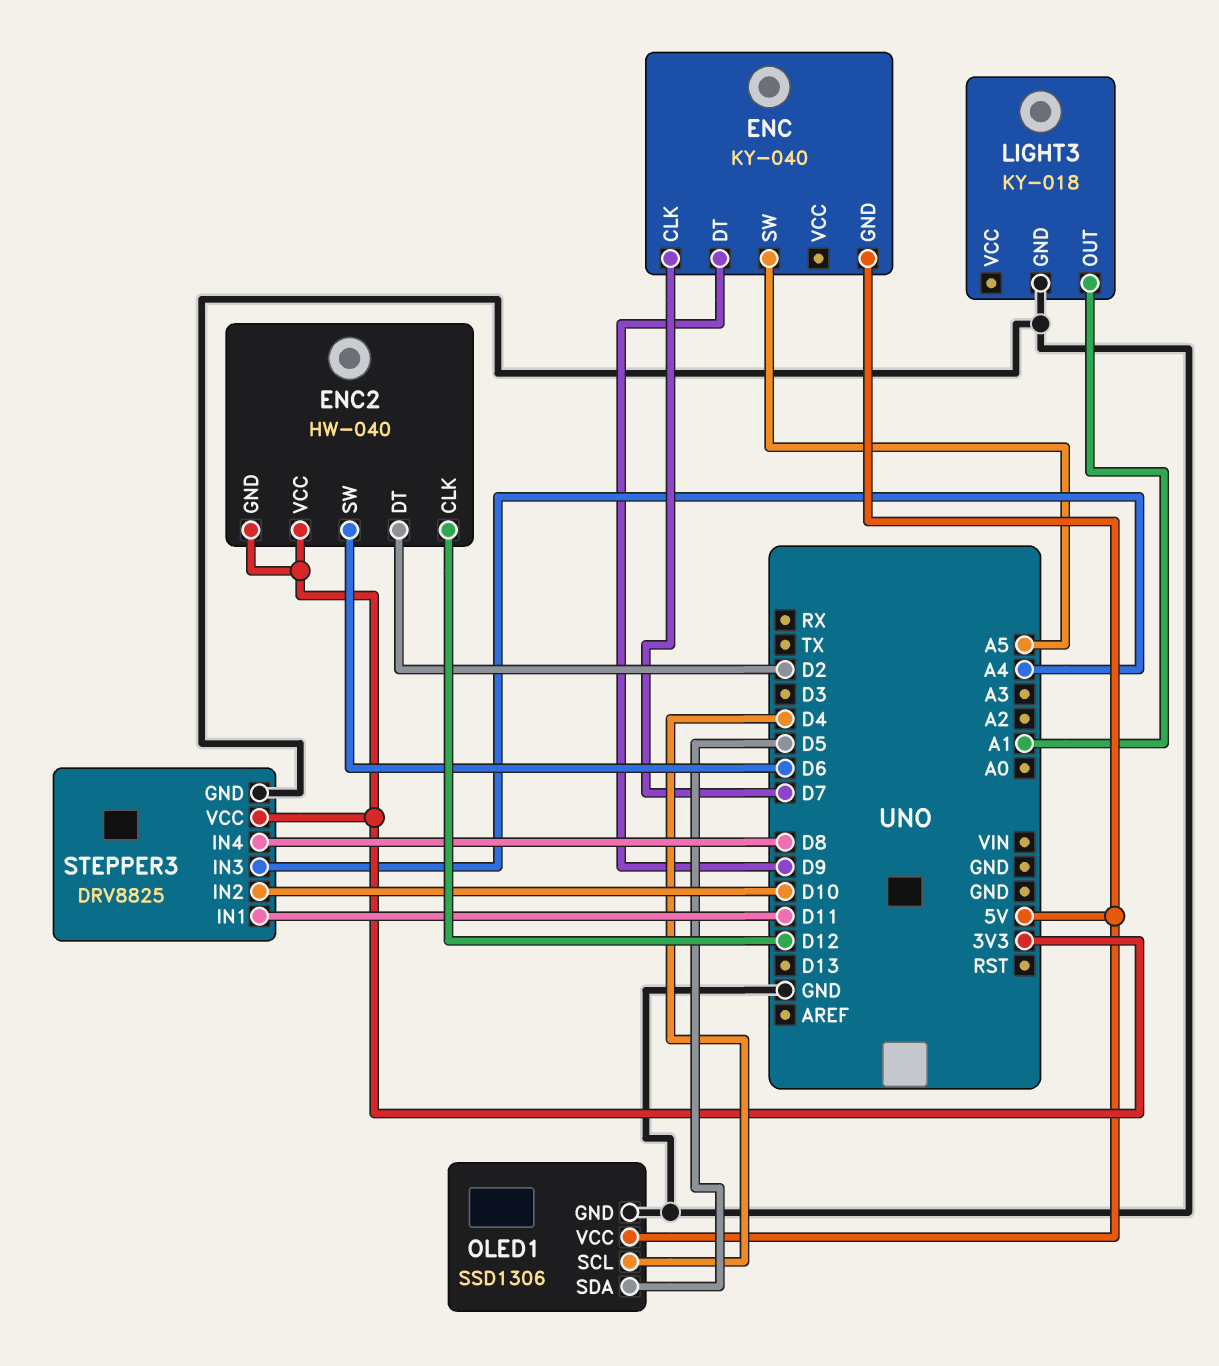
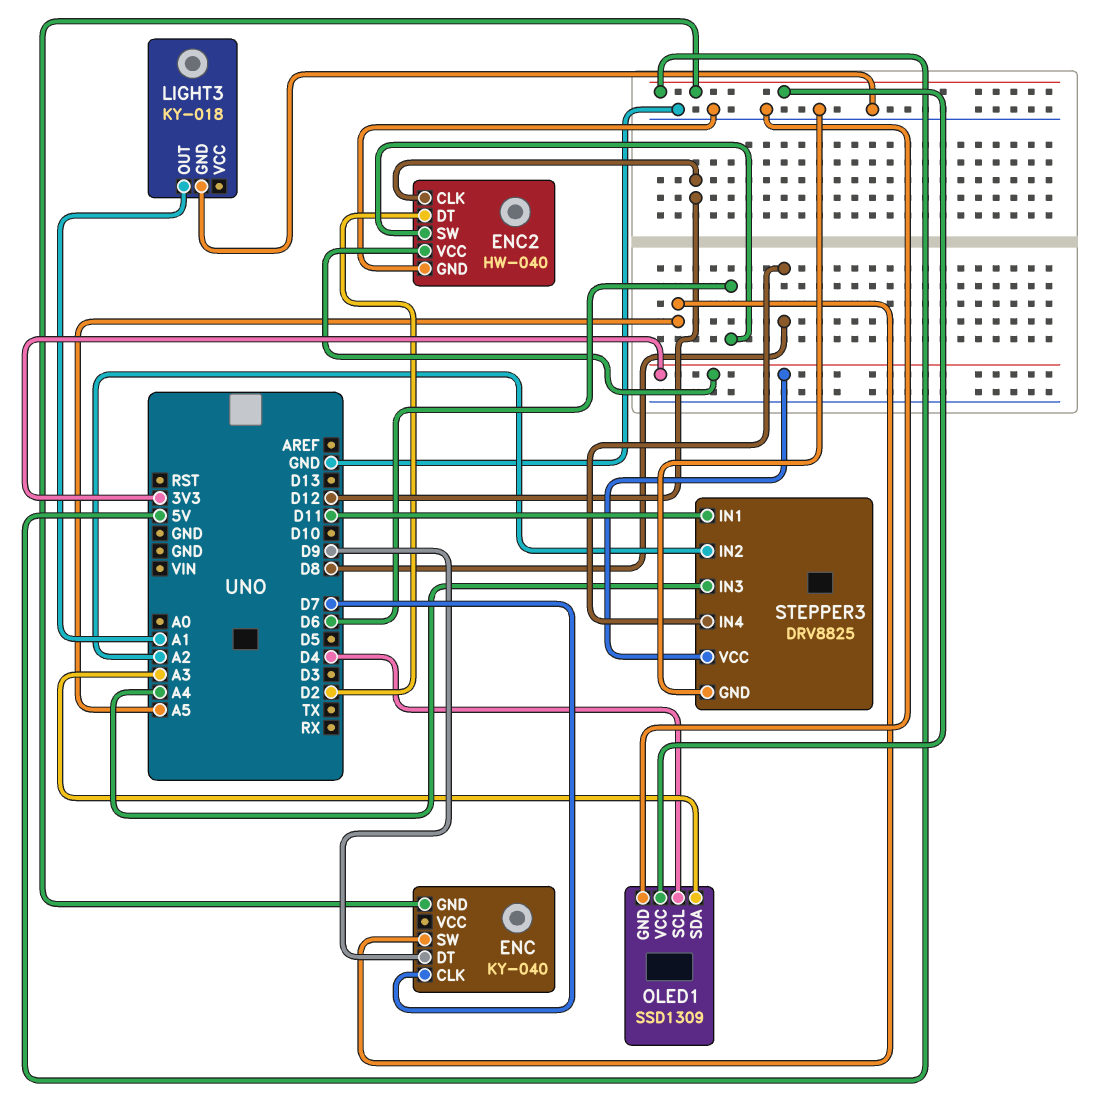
ENC2 pin GND: 3V3 -> GND
OLED1: SSD1306 -> SSD1309
OLED1 pin SDA: D5 -> A3
STEPPER3 pin IN2: D10 -> A2

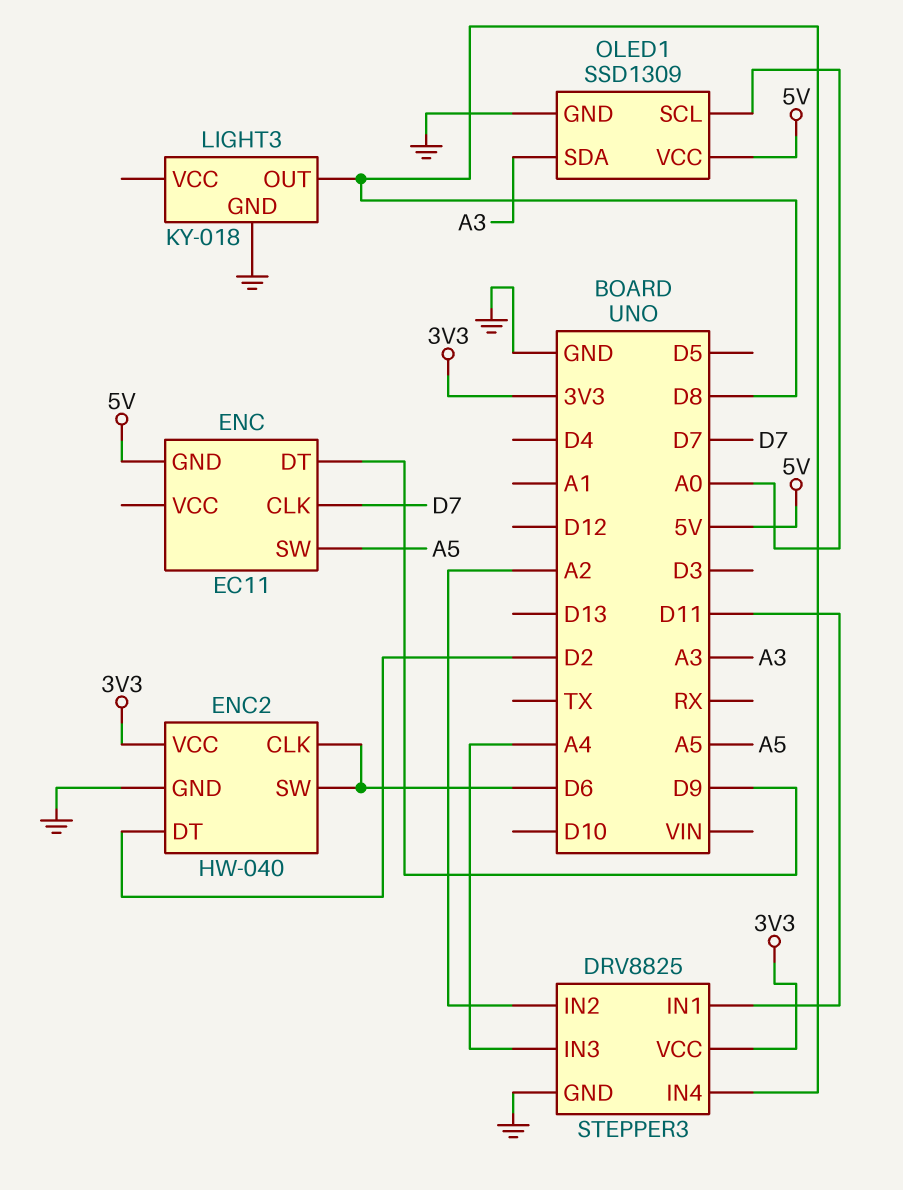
ENC: KY-040 -> EC11
ENC2 pin CLK: D12 -> D6
LIGHT3 pin OUT: A1 -> D8
OLED1 pin SCL: D4 -> A0

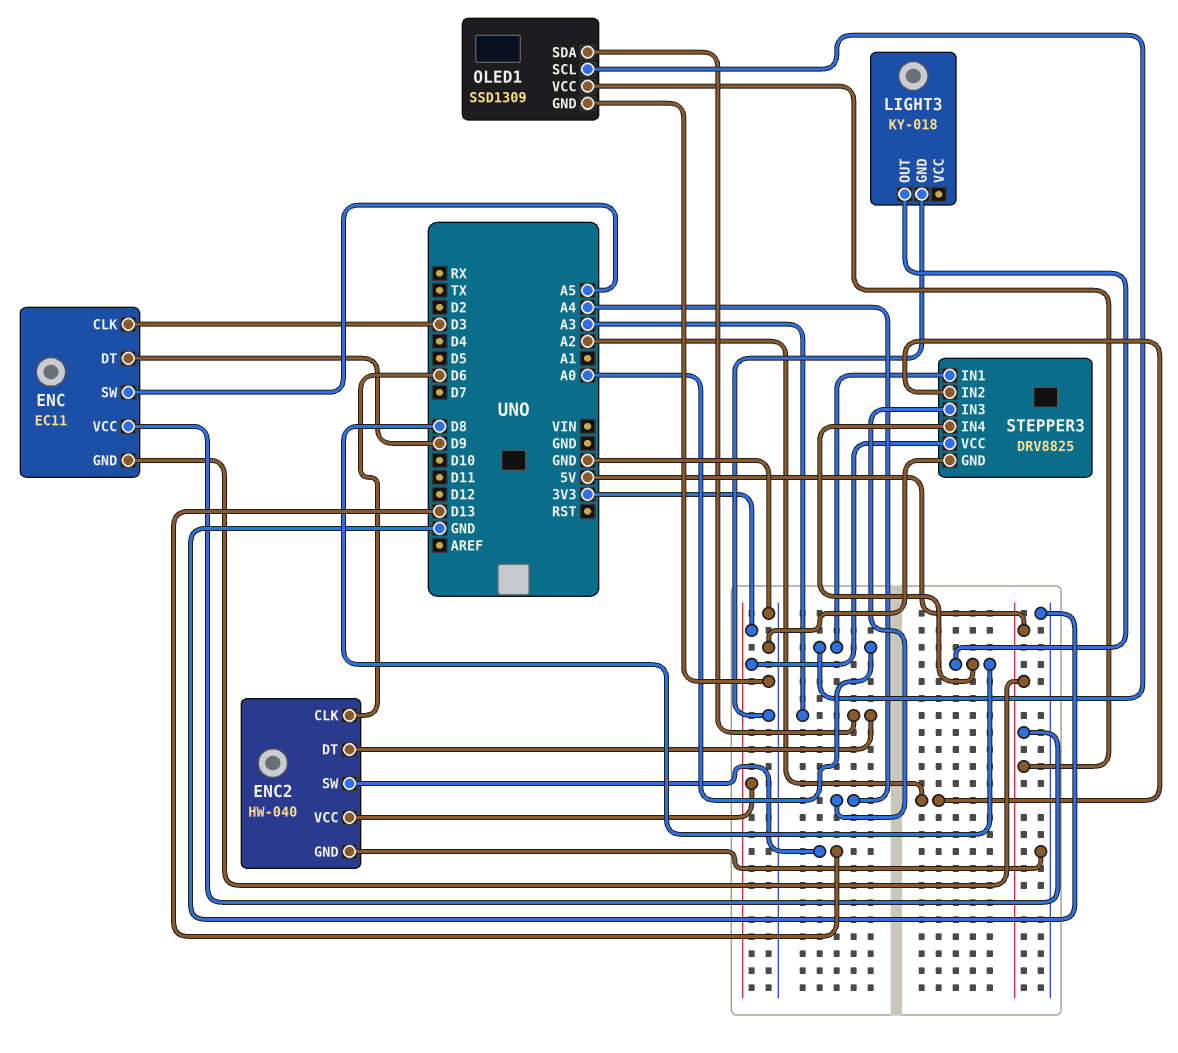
ENC pin CLK: D7 -> D3
ENC pin VCC: none -> 5V
ENC2 pin DT: D2 -> A3
ENC2 pin SW: D6 -> D13
STEPPER3 pin IN1: D11 -> A0

